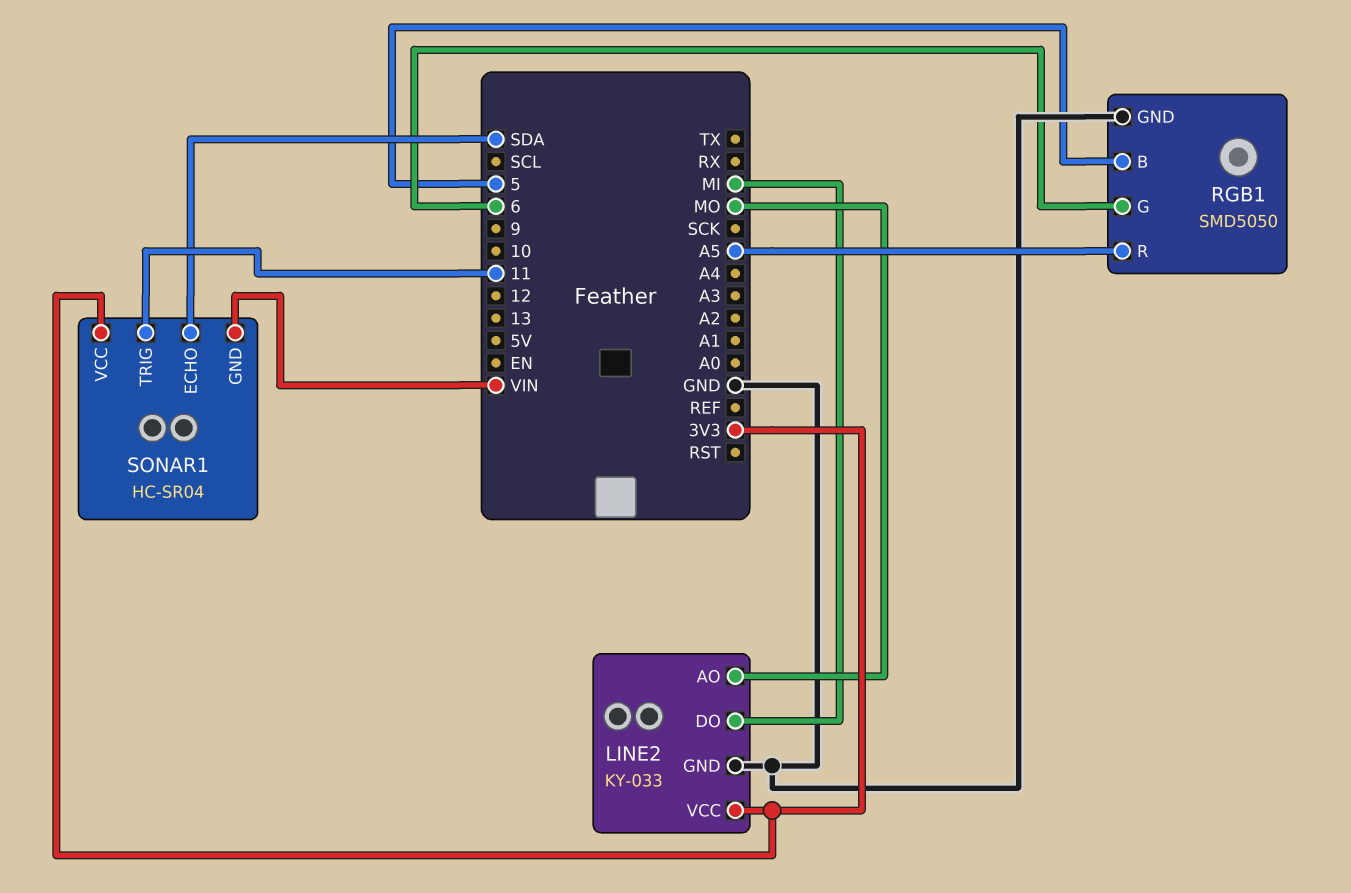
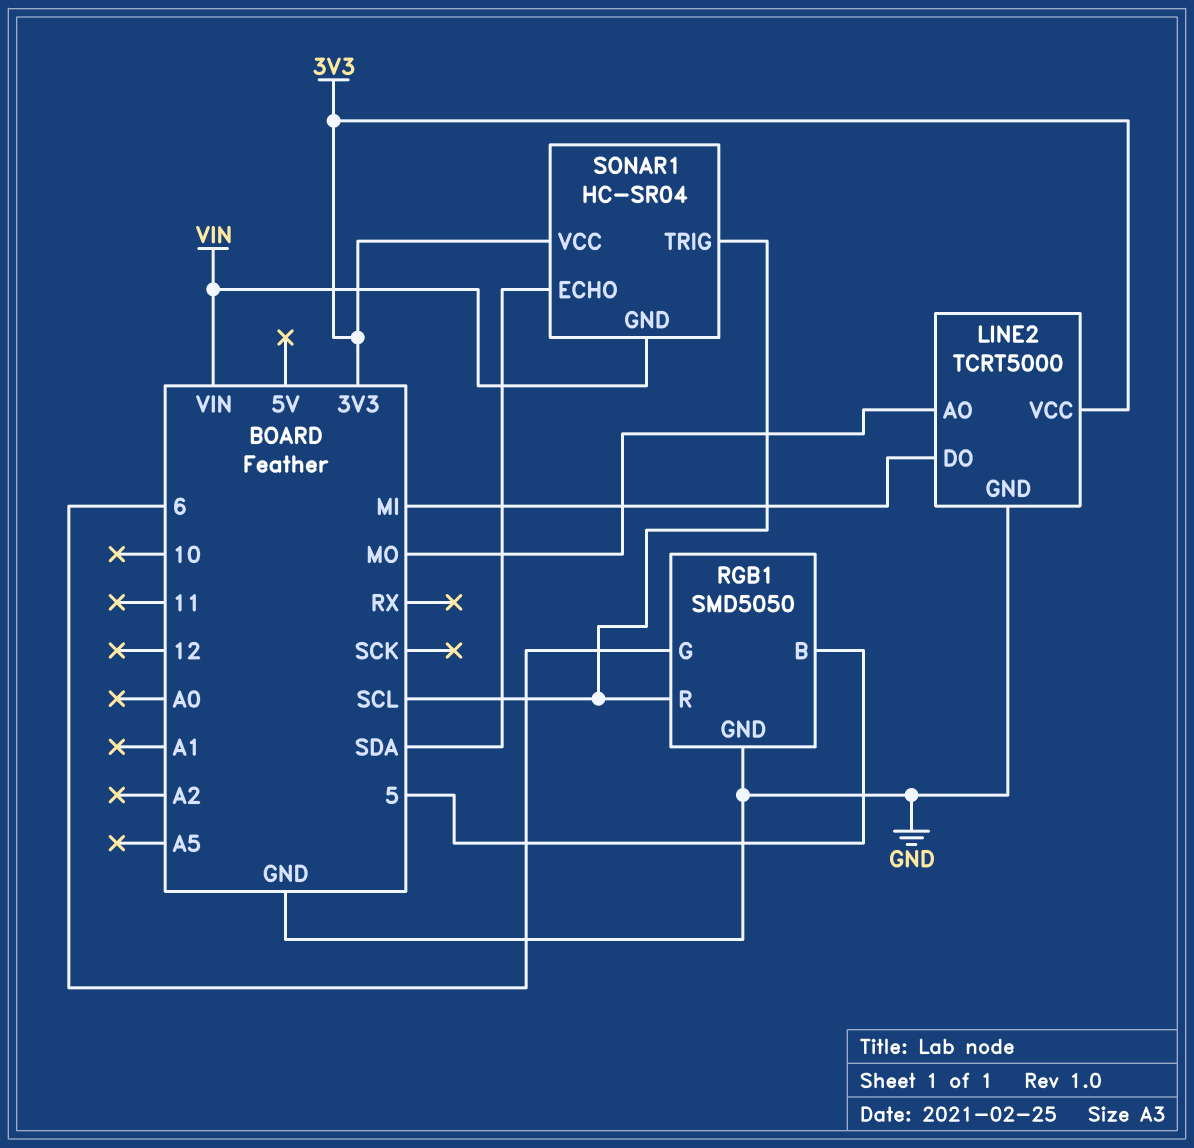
LINE2: KY-033 -> TCRT5000
RGB1 pin R: A5 -> SCL
SONAR1 pin TRIG: 11 -> SCL

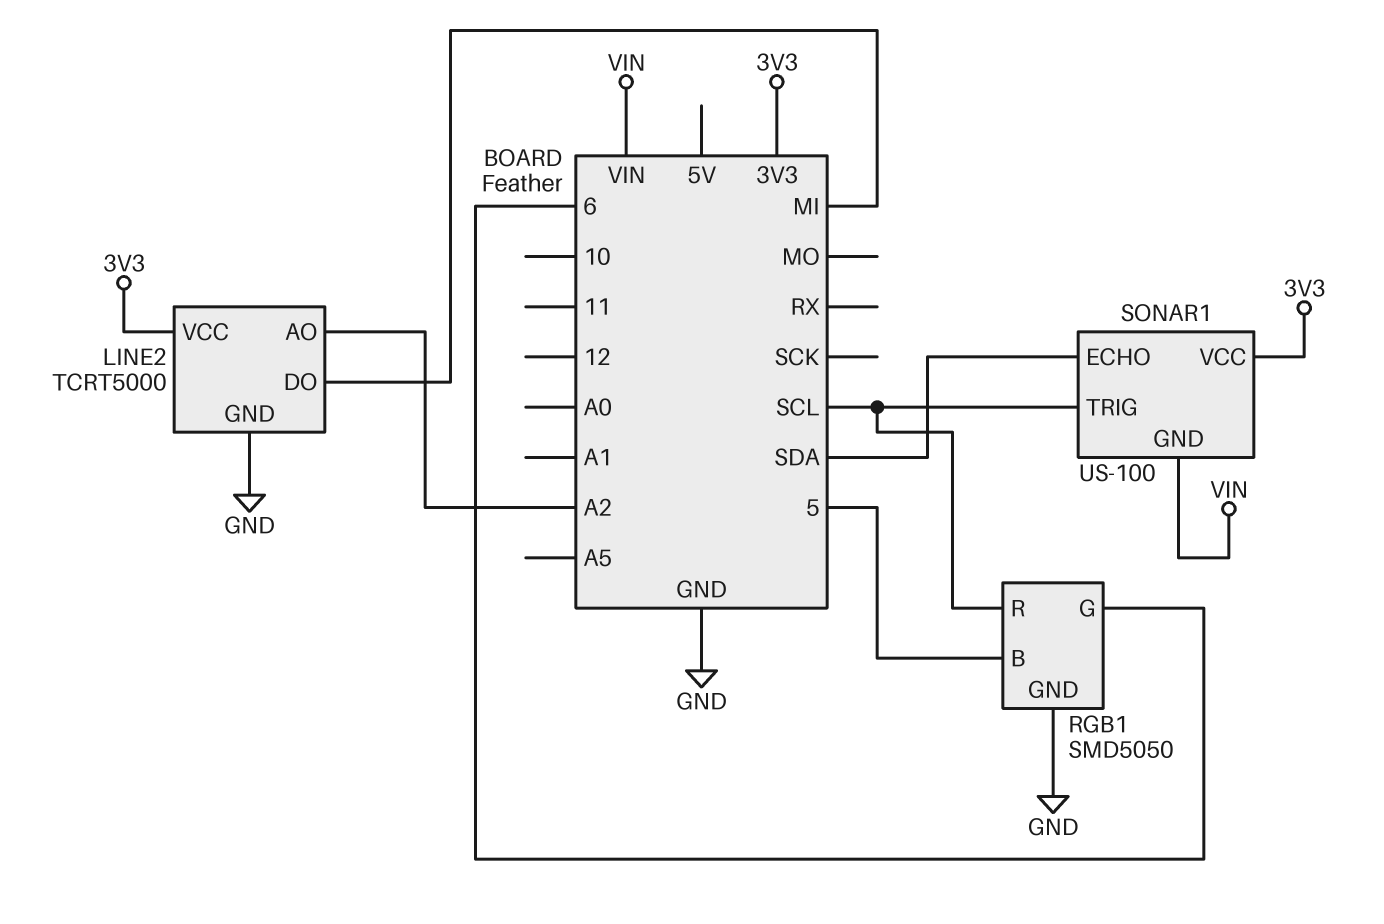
LINE2 pin AO: MO -> A2
SONAR1: HC-SR04 -> US-100

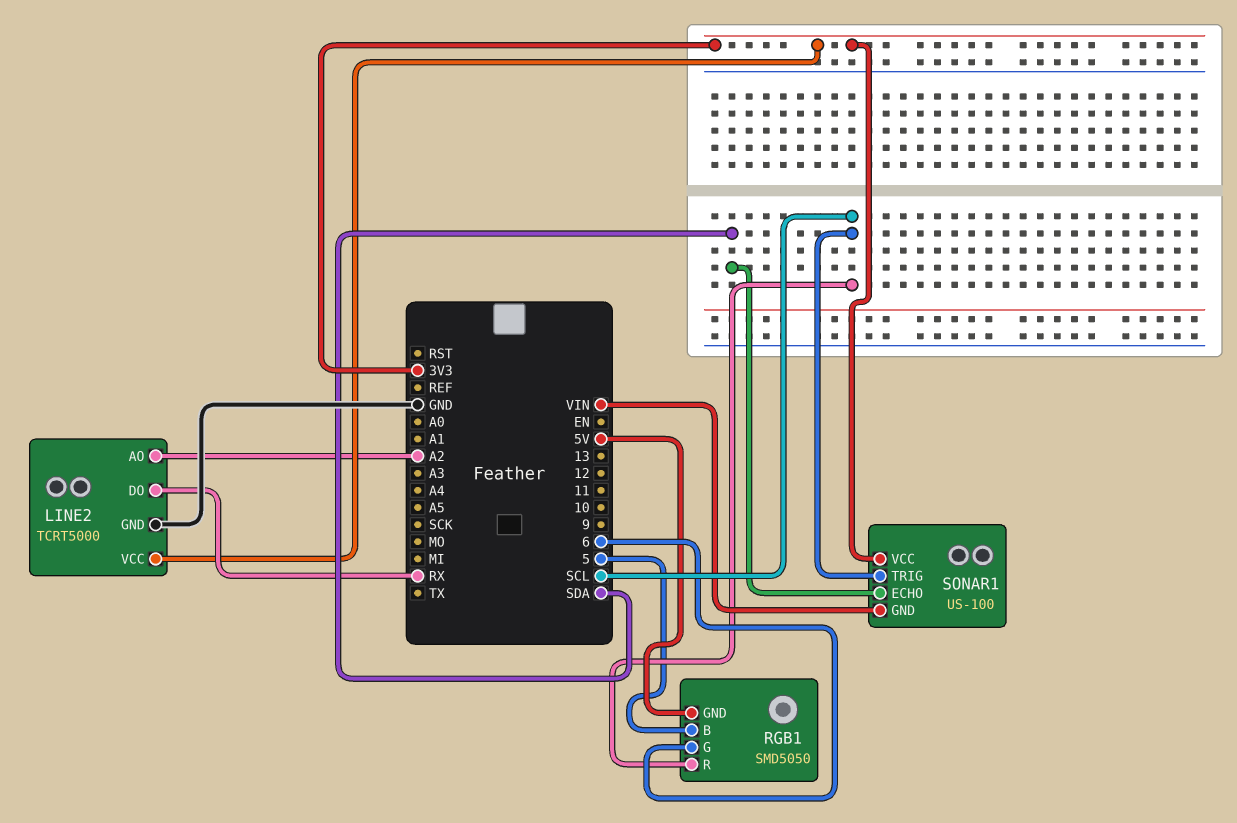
LINE2 pin DO: MI -> RX
RGB1 pin GND: GND -> 5V

